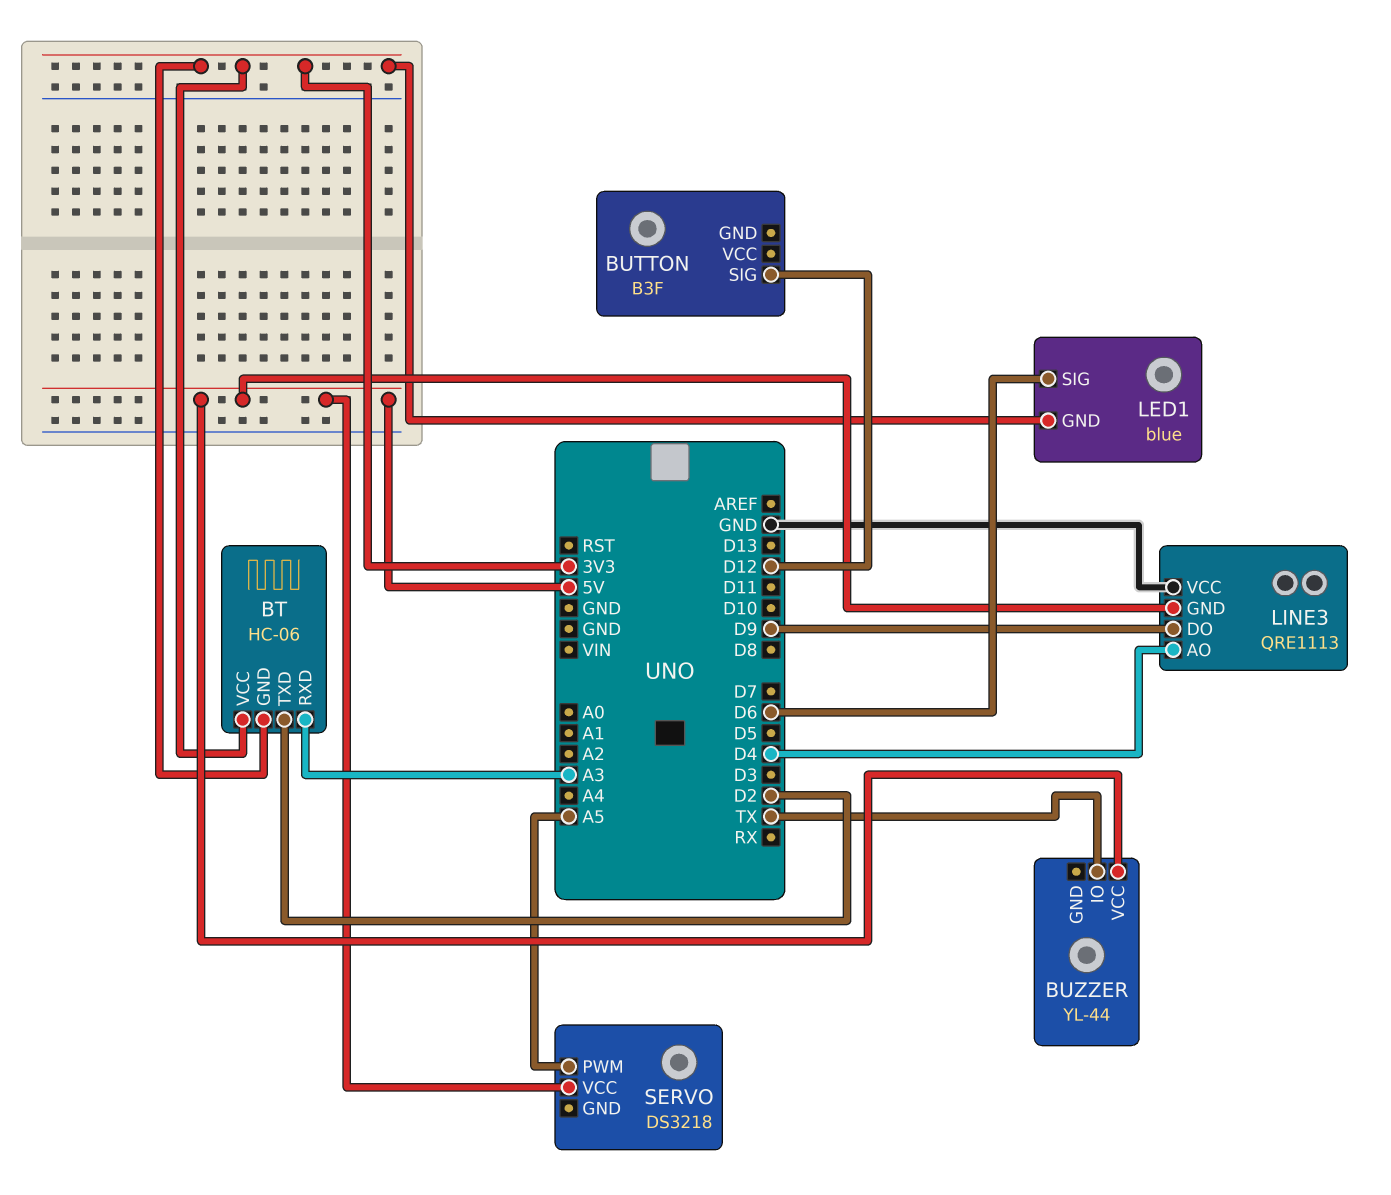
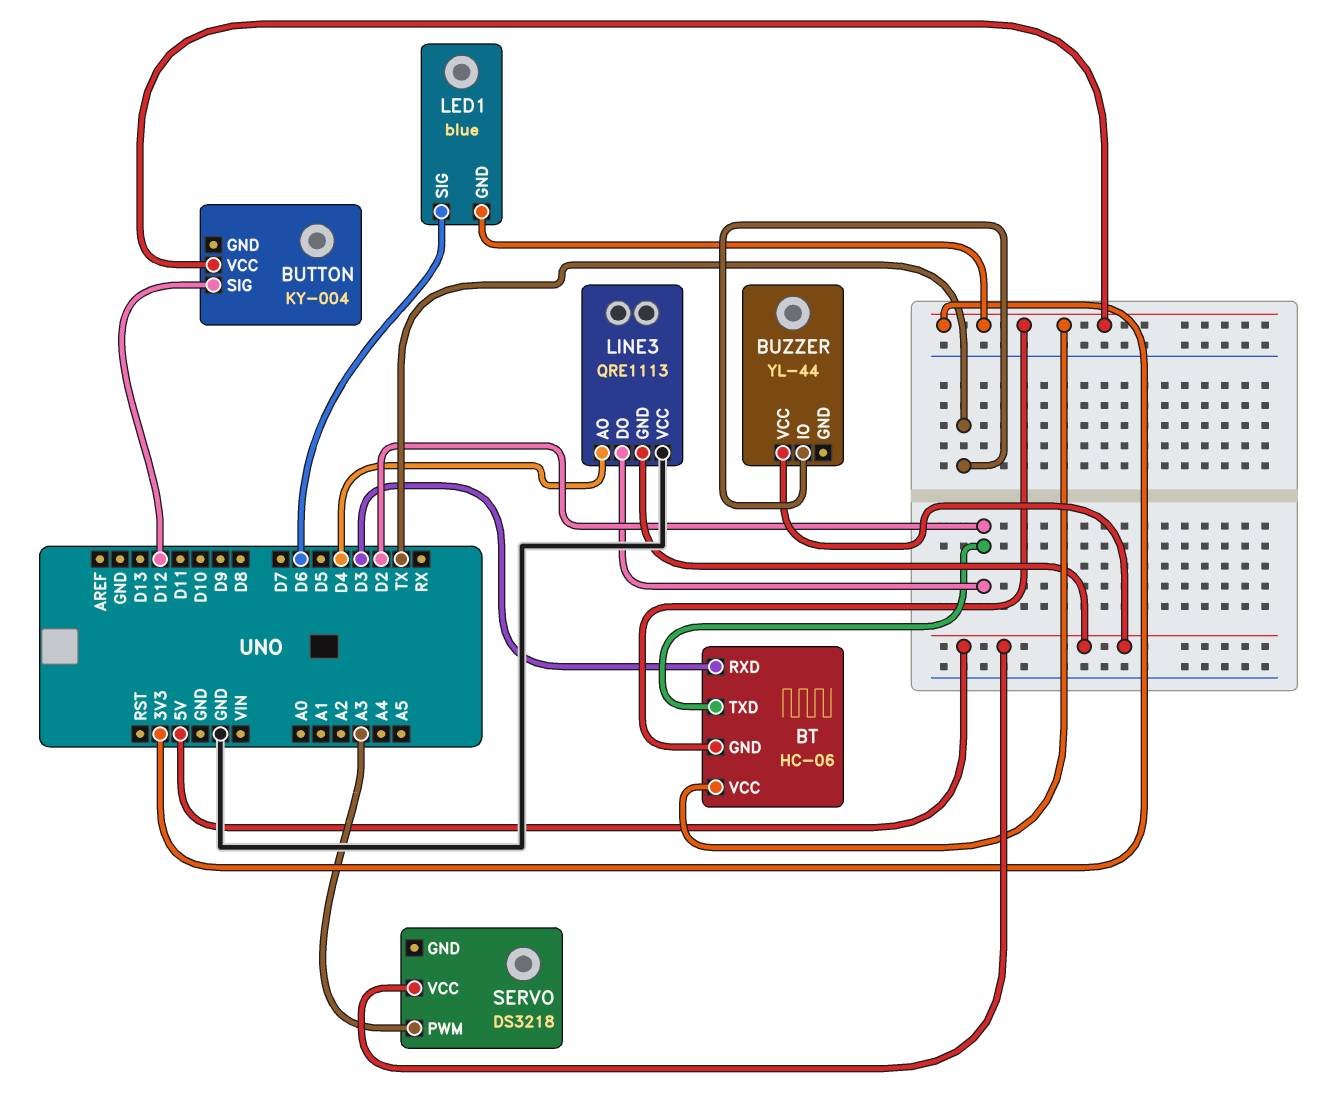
BT pin RXD: A3 -> D3
BUTTON: B3F -> KY-004
BUTTON pin VCC: none -> 3V3
LINE3 pin DO: D9 -> D2
SERVO pin PWM: A5 -> A3

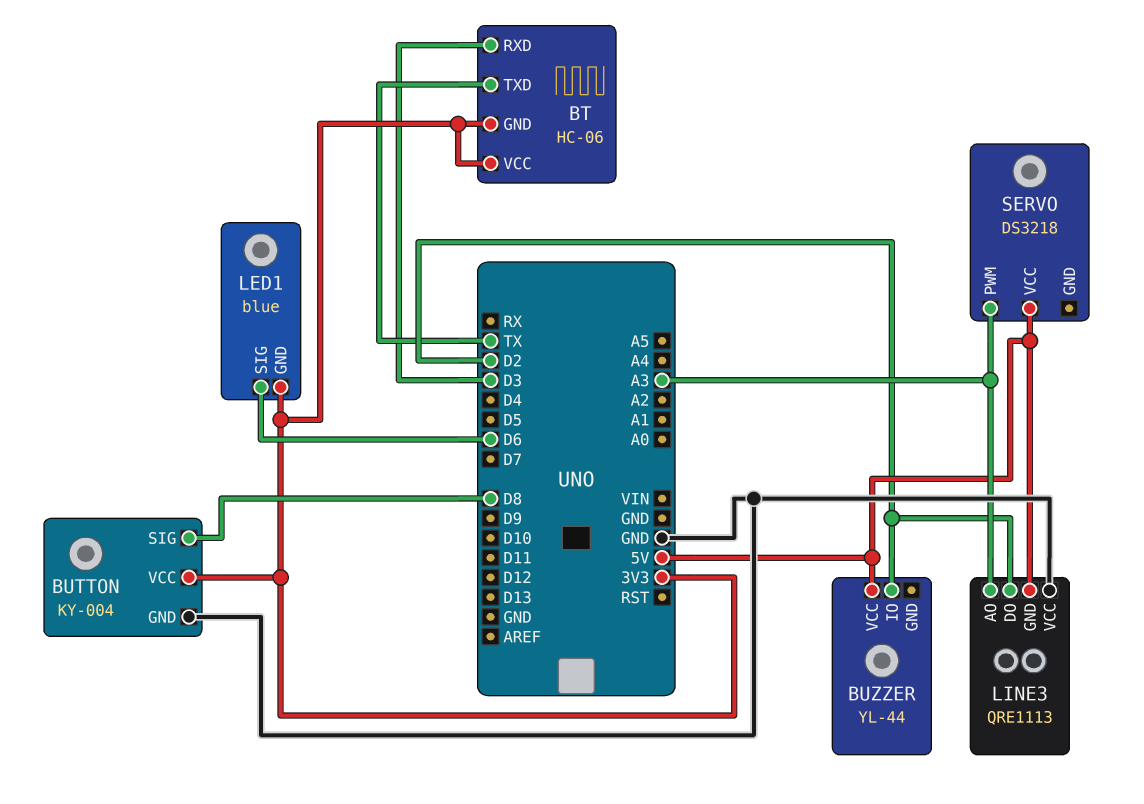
BT pin TXD: D2 -> TX
BUTTON pin GND: none -> GND
BUTTON pin SIG: D12 -> D8
BUZZER pin IO: TX -> D2
LINE3 pin AO: D4 -> A3

